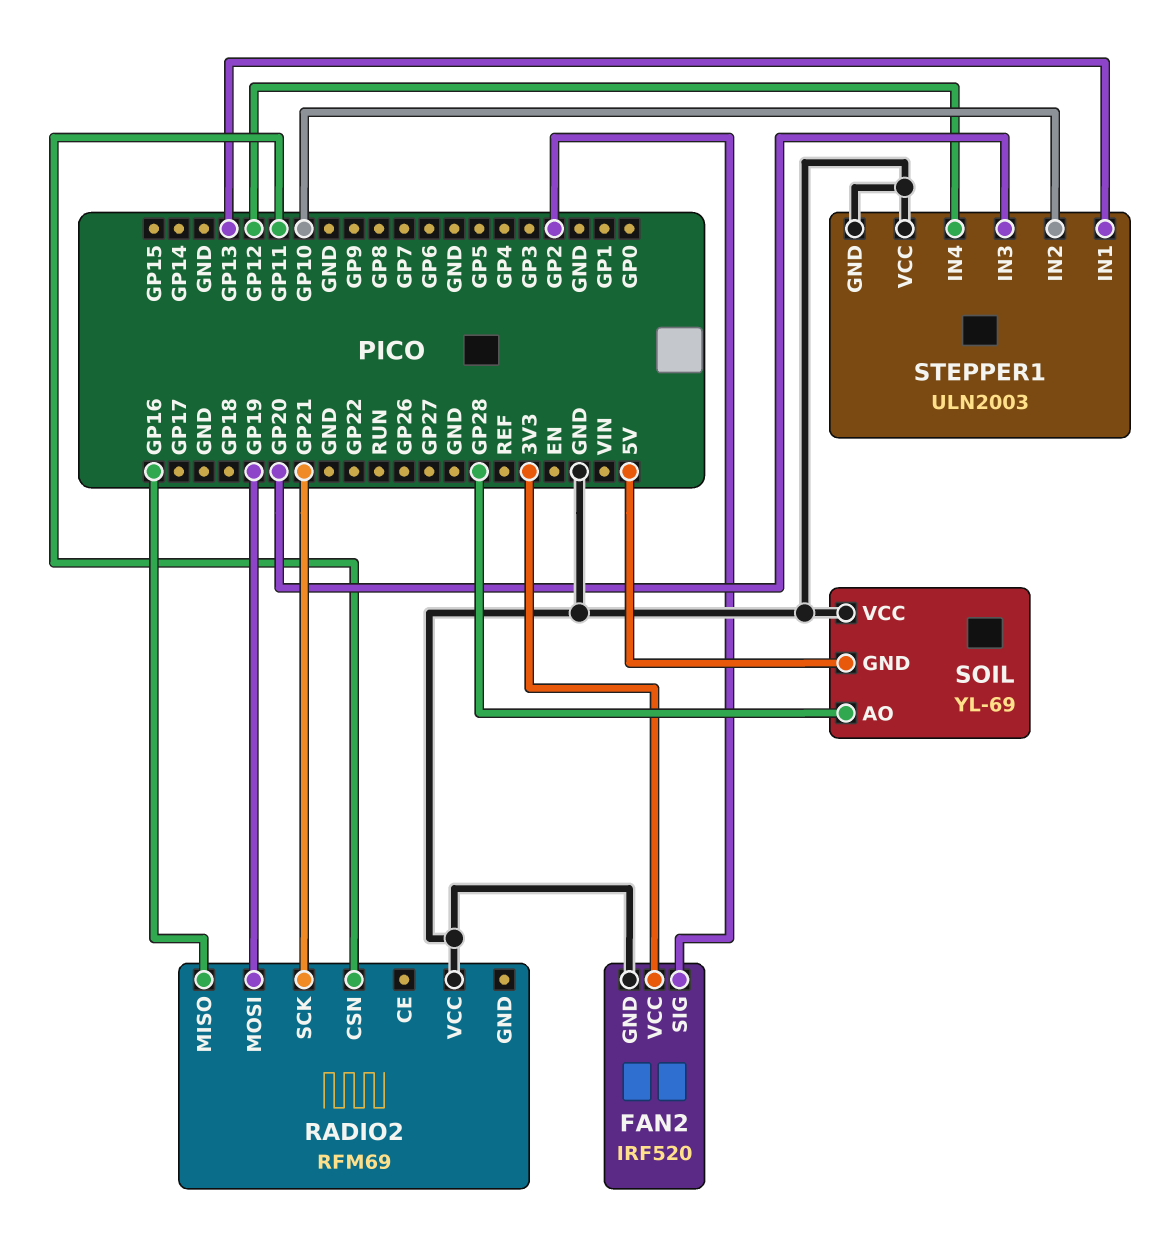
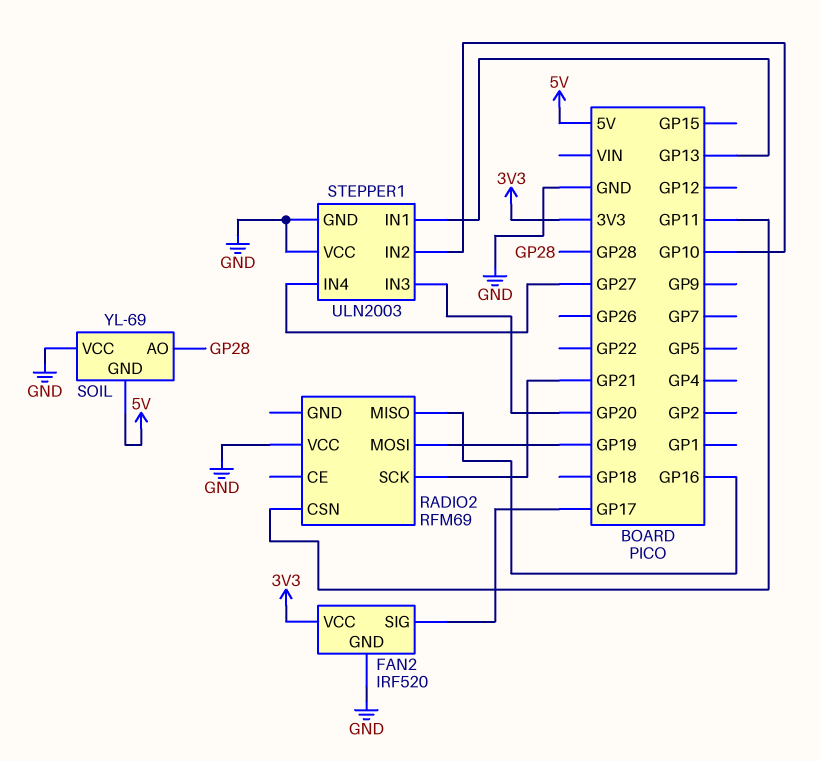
FAN2 pin SIG: GP2 -> GP17
STEPPER1 pin IN4: GP12 -> GP27

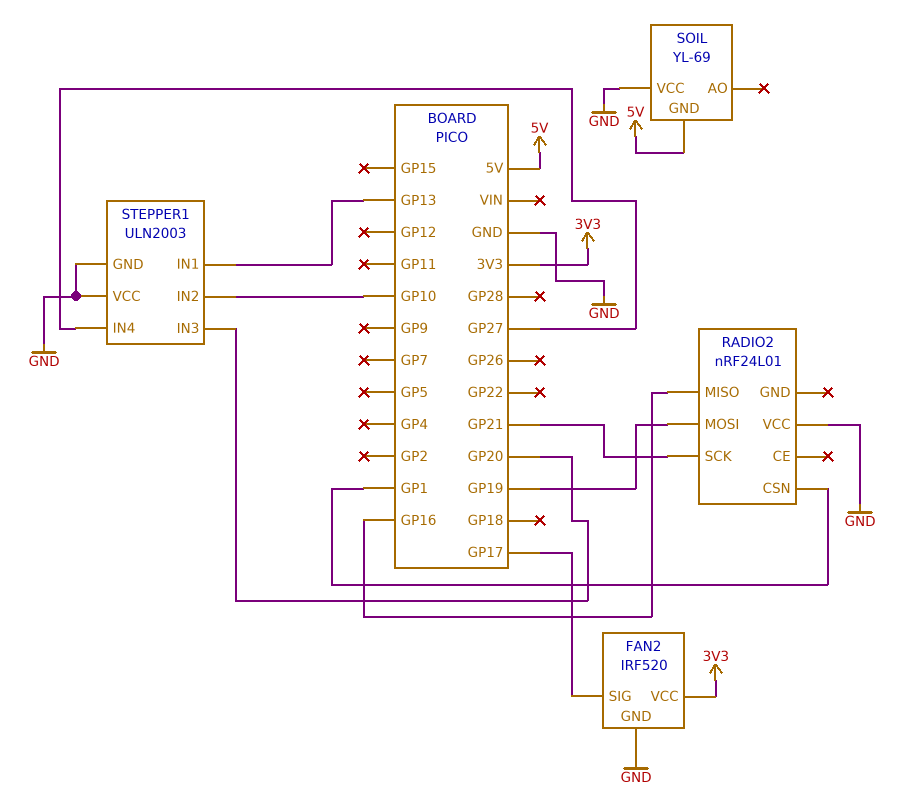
RADIO2: RFM69 -> nRF24L01
RADIO2 pin CSN: GP11 -> GP1
SOIL pin AO: GP28 -> none

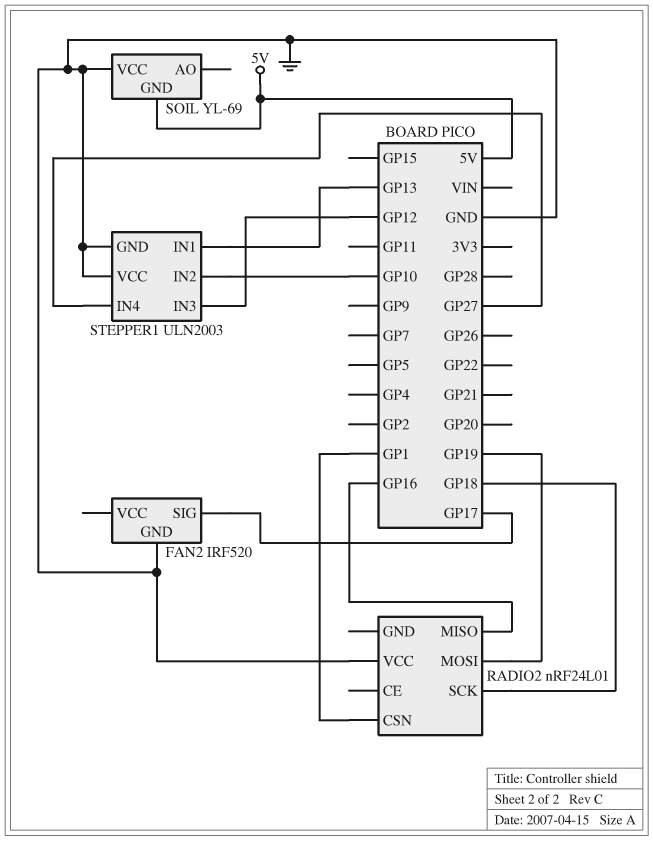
FAN2 pin VCC: 3V3 -> none
RADIO2 pin SCK: GP21 -> GP18
STEPPER1 pin IN3: GP20 -> GP12

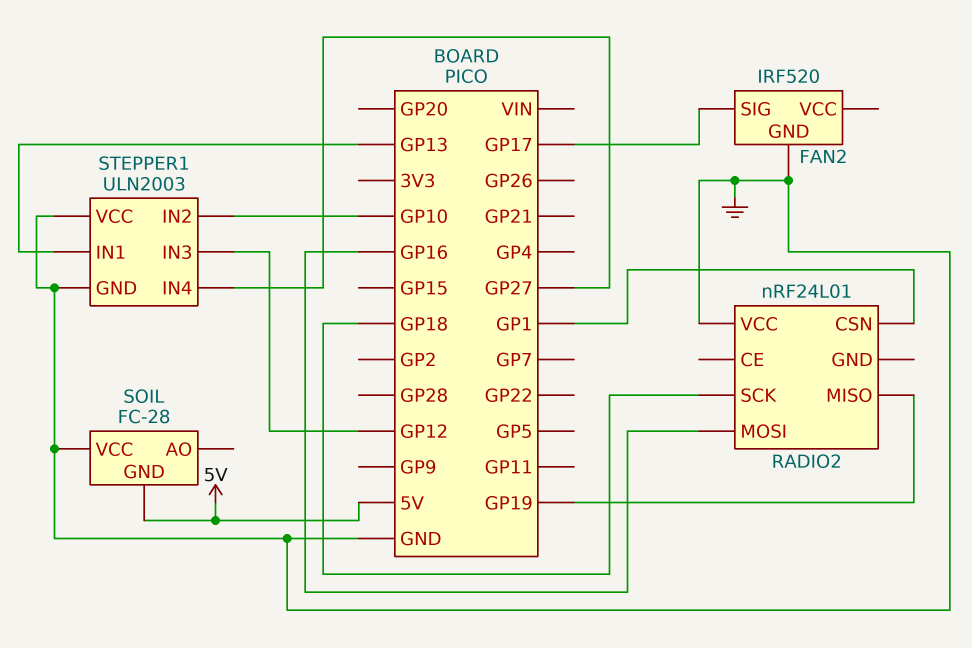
RADIO2 pin MISO: GP16 -> GP19
RADIO2 pin MOSI: GP19 -> GP16
SOIL: YL-69 -> FC-28

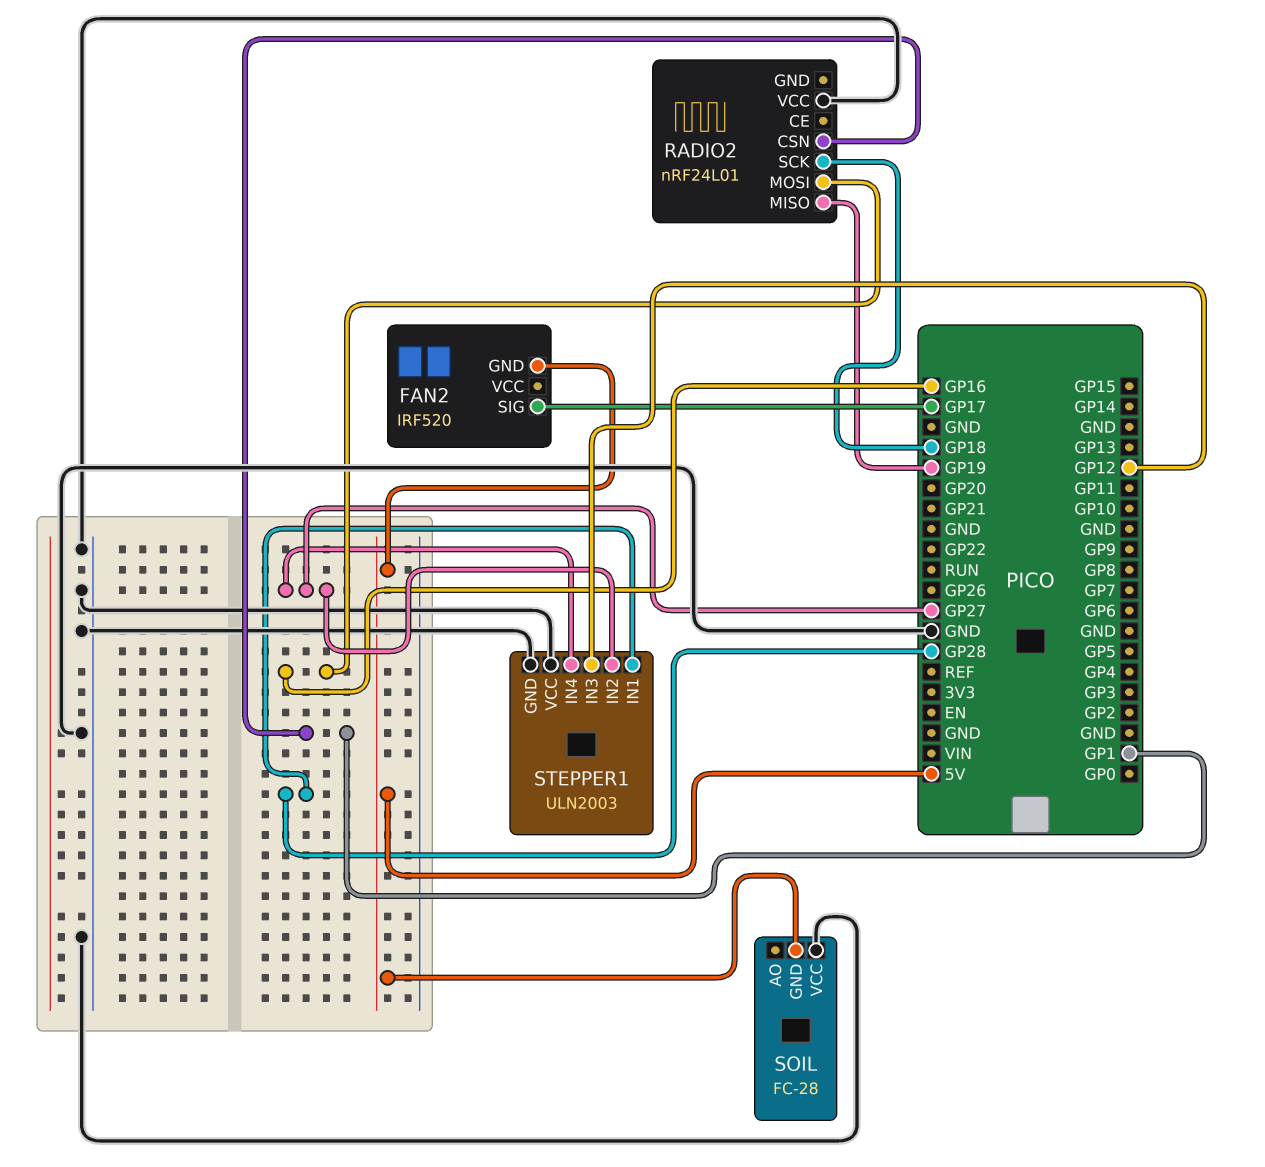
FAN2 pin GND: GND -> 5V
STEPPER1 pin IN1: GP13 -> GP28
STEPPER1 pin IN2: GP10 -> GP27

